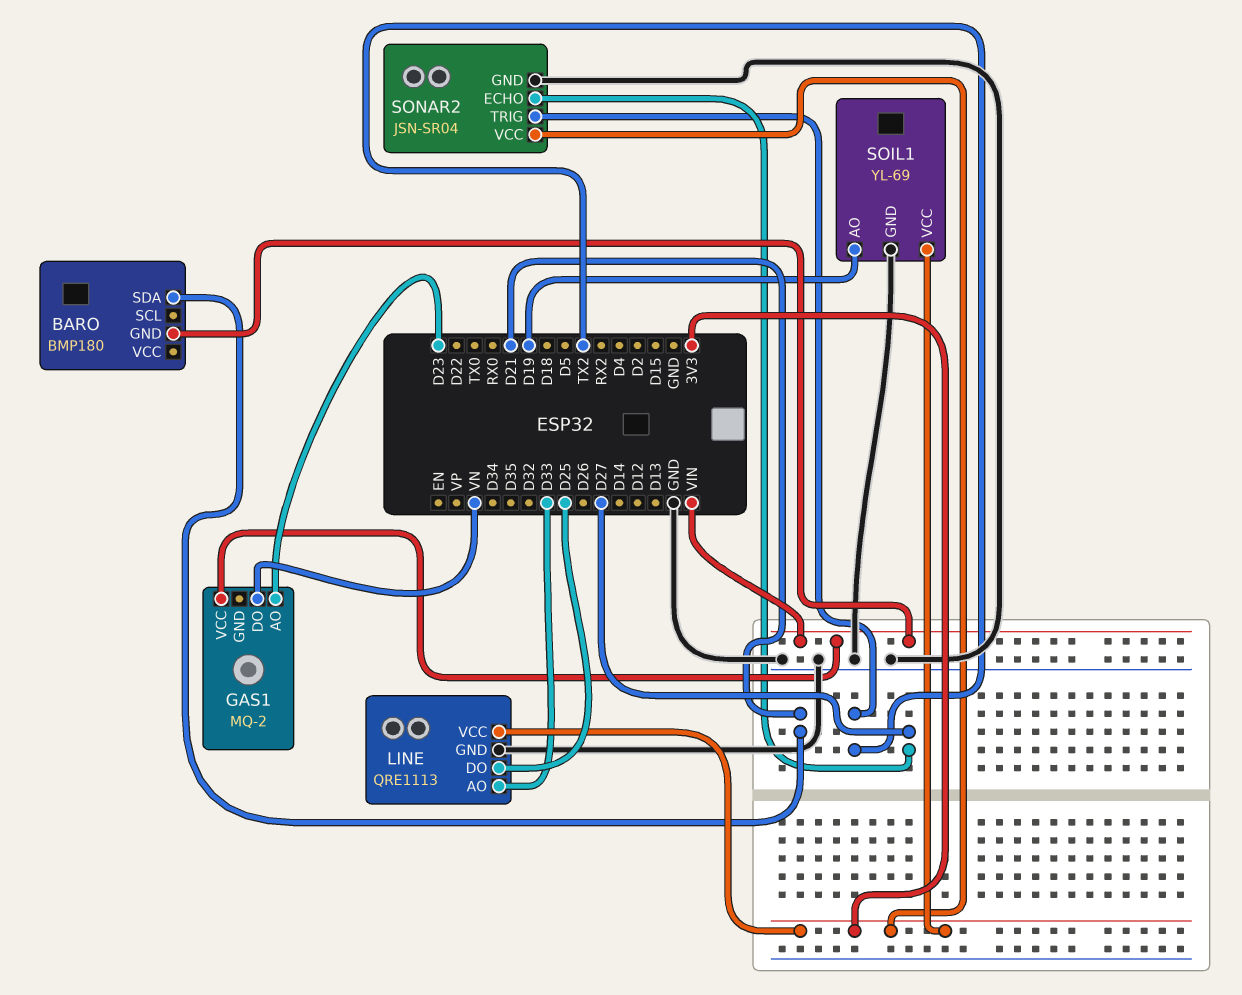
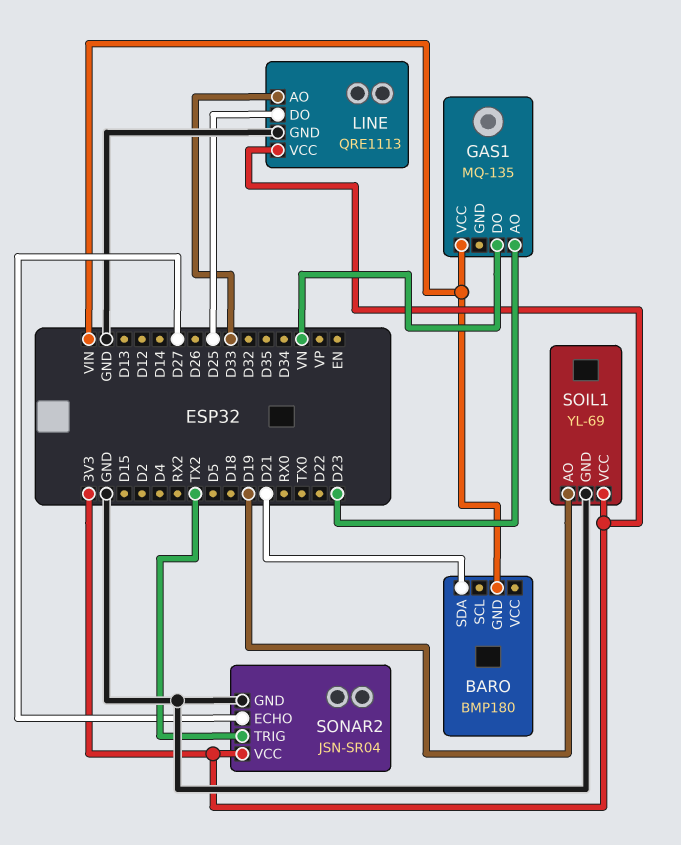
GAS1: MQ-2 -> MQ-135

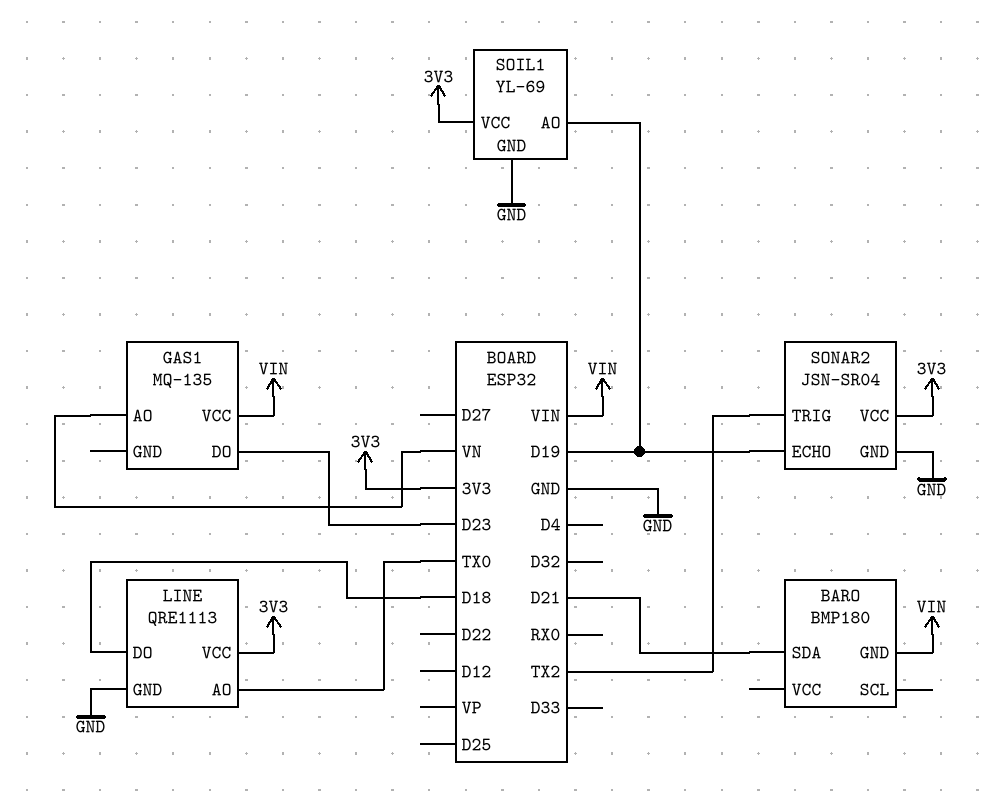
GAS1 pin AO: D23 -> VN
GAS1 pin DO: VN -> D23
LINE pin AO: D33 -> TX0
LINE pin DO: D25 -> D18
SONAR2 pin ECHO: D27 -> D19

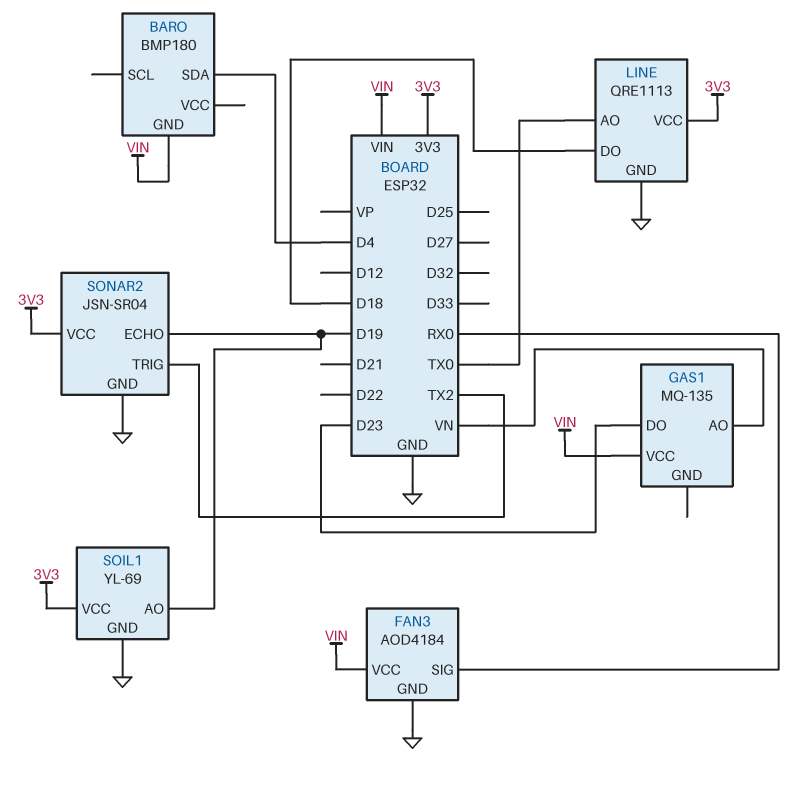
BARO pin SDA: D21 -> D4
FAN3: none -> AOD4184
FAN3 pin GND: none -> GND
FAN3 pin SIG: none -> RX0
FAN3 pin VCC: none -> VIN

